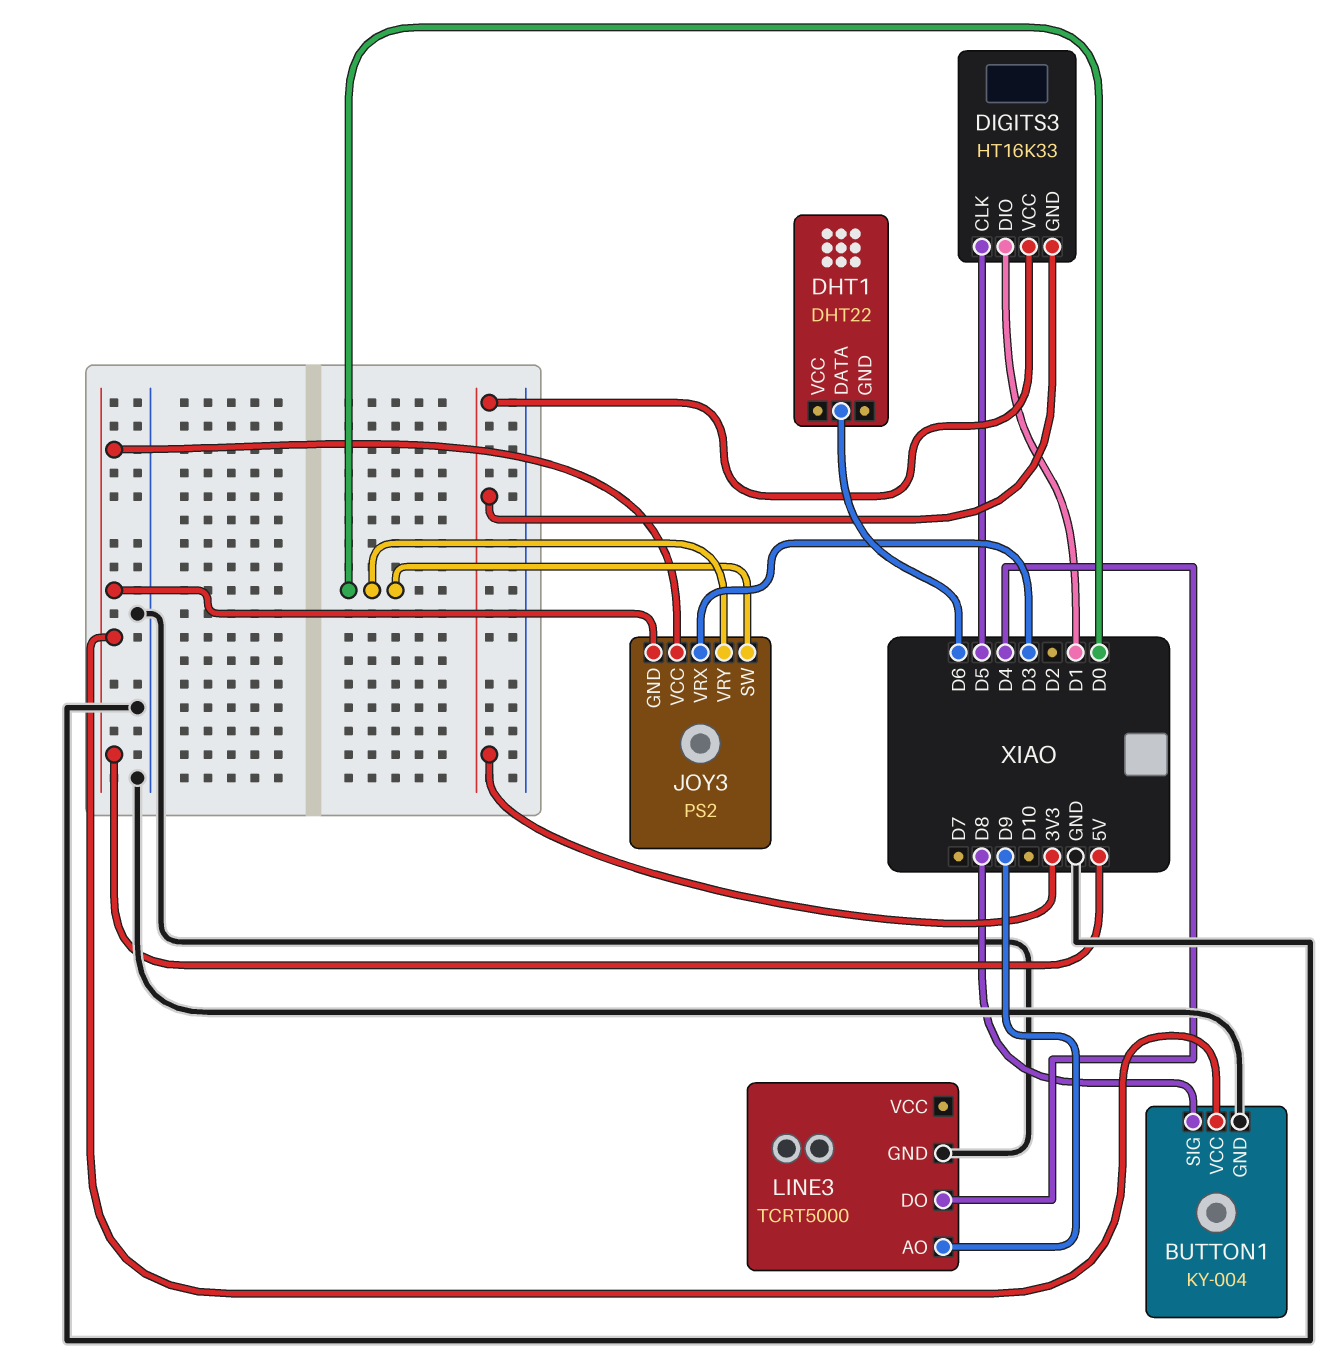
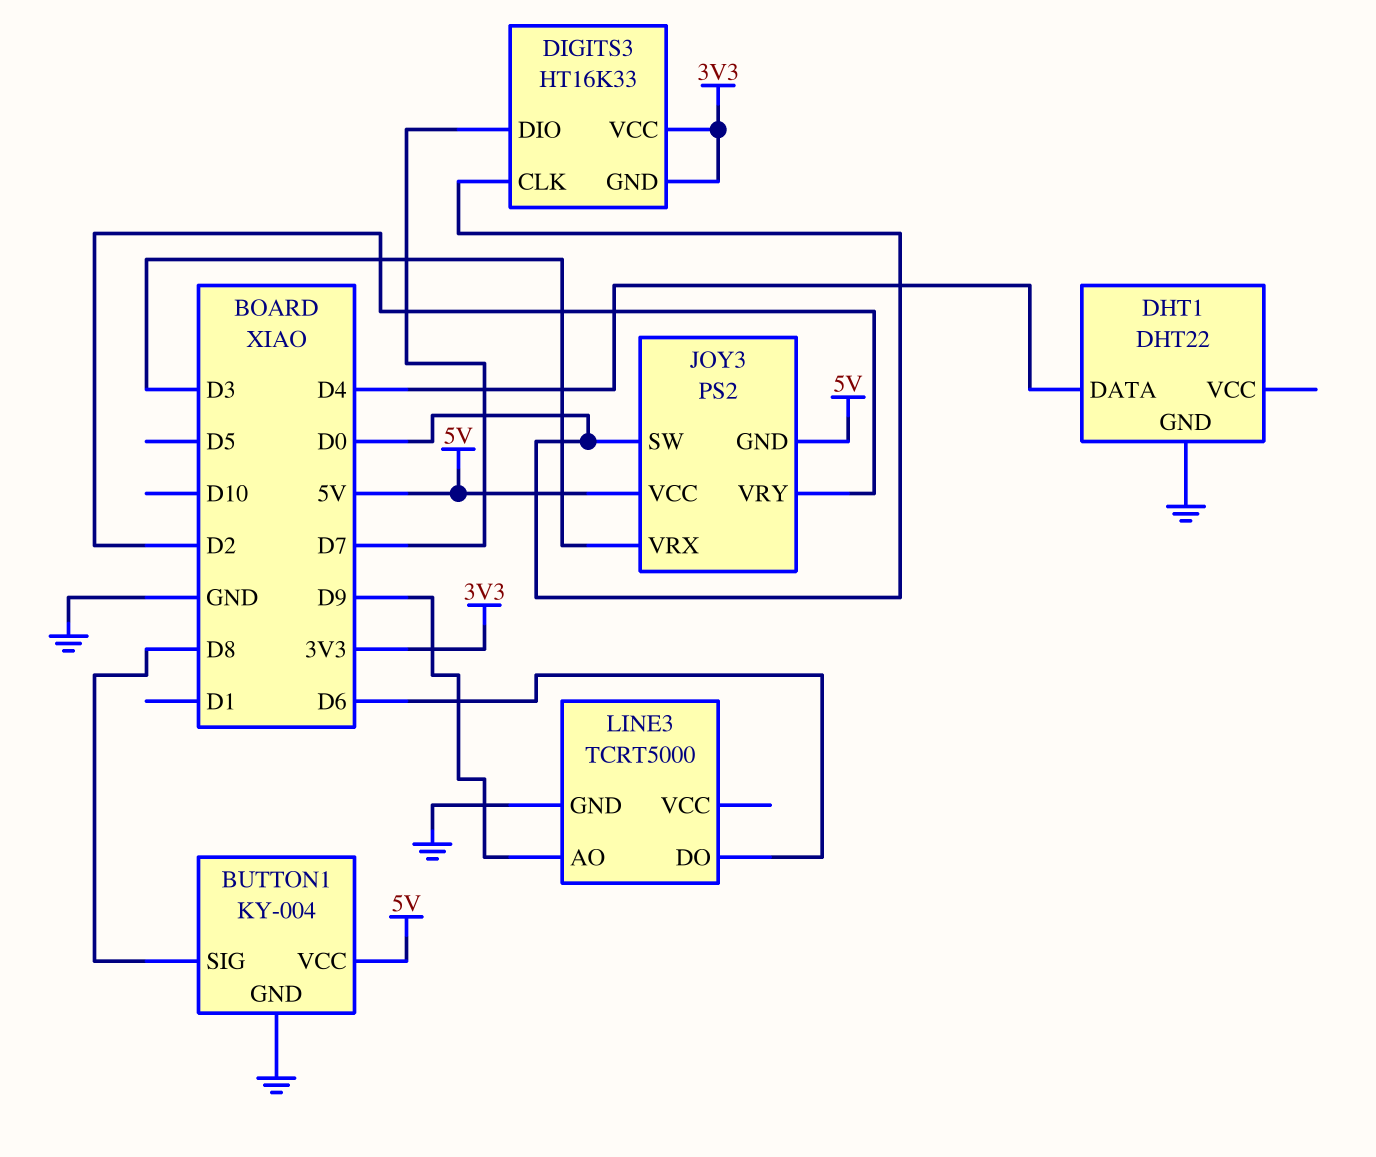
DHT1 pin DATA: D6 -> D4
DHT1 pin GND: none -> GND
DIGITS3 pin CLK: D5 -> D0
DIGITS3 pin DIO: D1 -> D7
JOY3 pin VRY: D0 -> D2
LINE3 pin DO: D4 -> D6

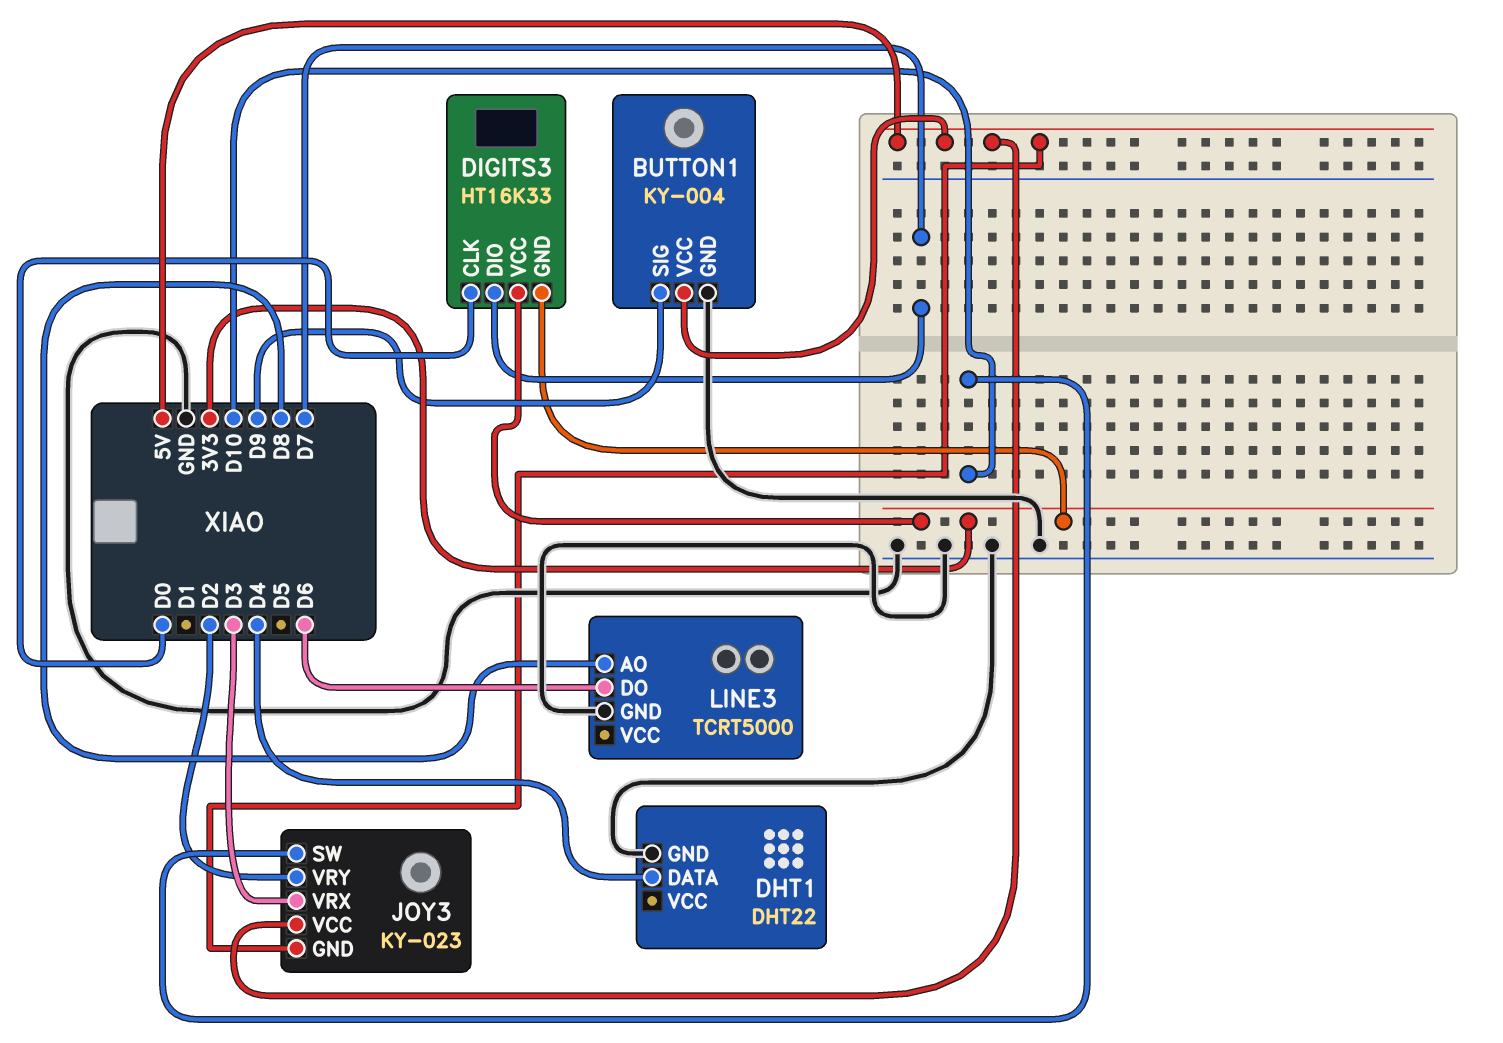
BUTTON1 pin SIG: D8 -> D9
JOY3: PS2 -> KY-023
JOY3 pin SW: D0 -> D10
LINE3 pin AO: D9 -> D8

